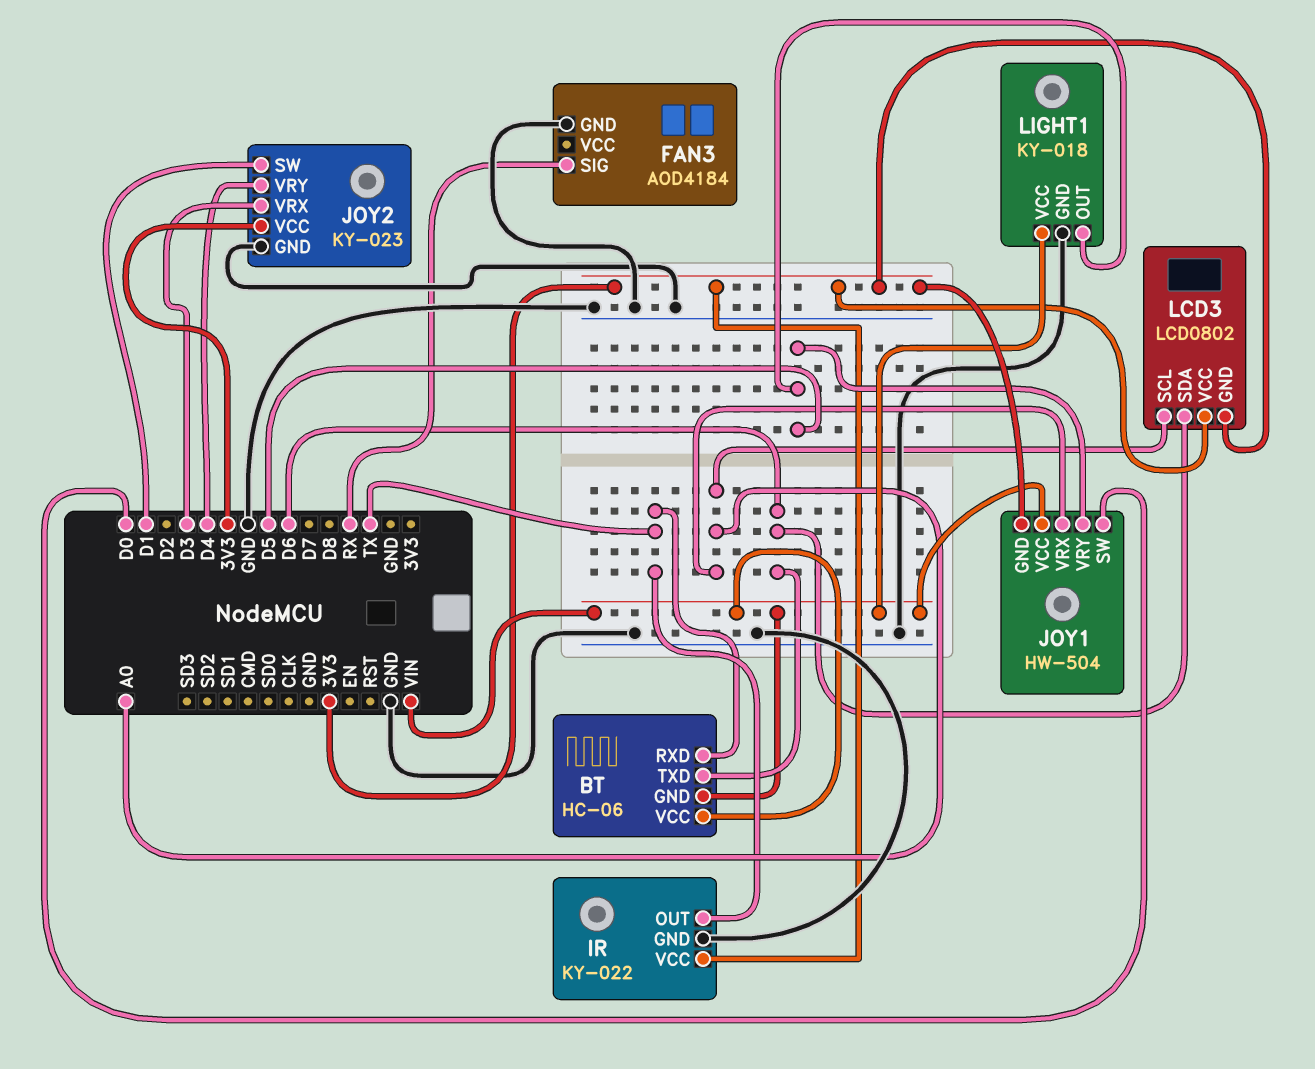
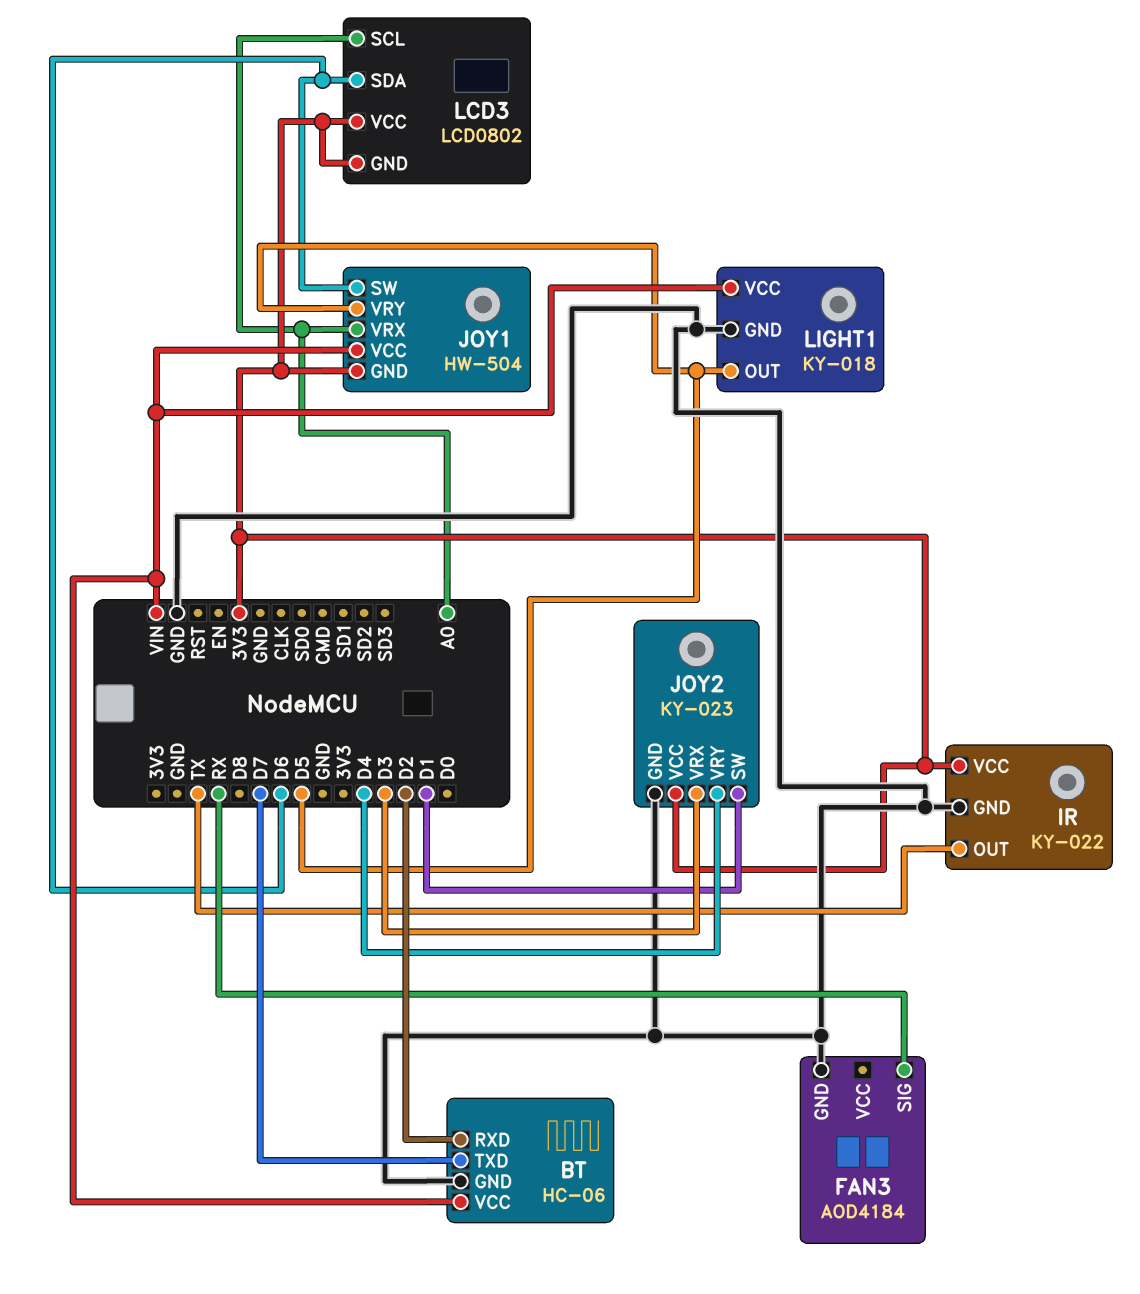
BT pin GND: VIN -> GND
BT pin RXD: TX -> D2
BT pin TXD: D6 -> D7
JOY1 pin SW: D0 -> D6

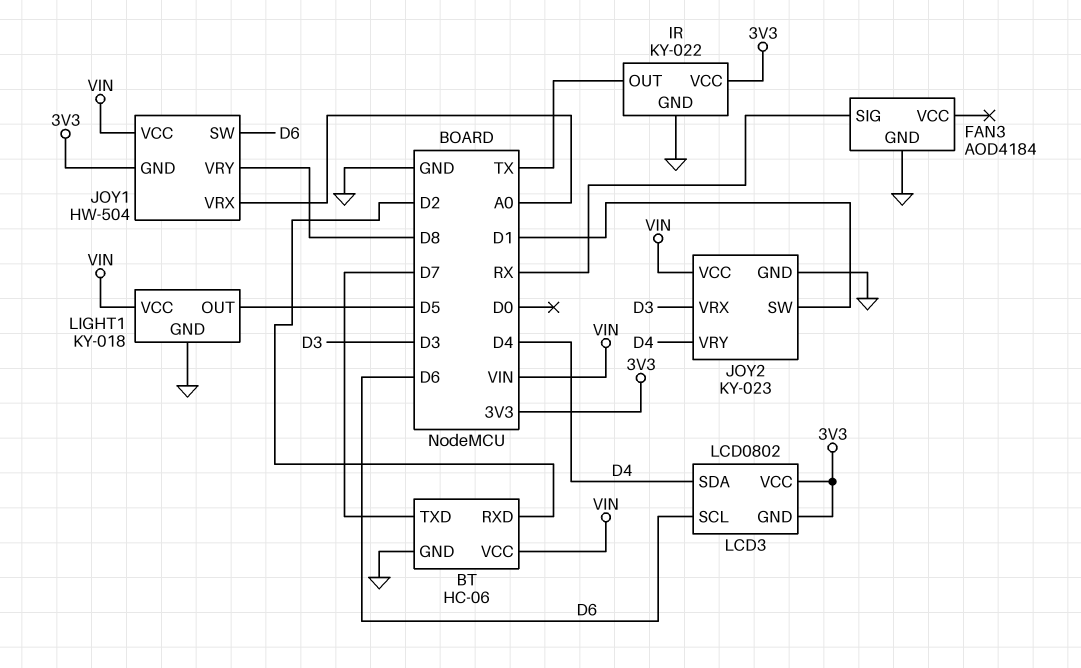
JOY1 pin VRY: D5 -> D8
JOY2 pin VCC: 3V3 -> VIN
LCD3 pin SCL: A0 -> D6
LCD3 pin SDA: D6 -> D4

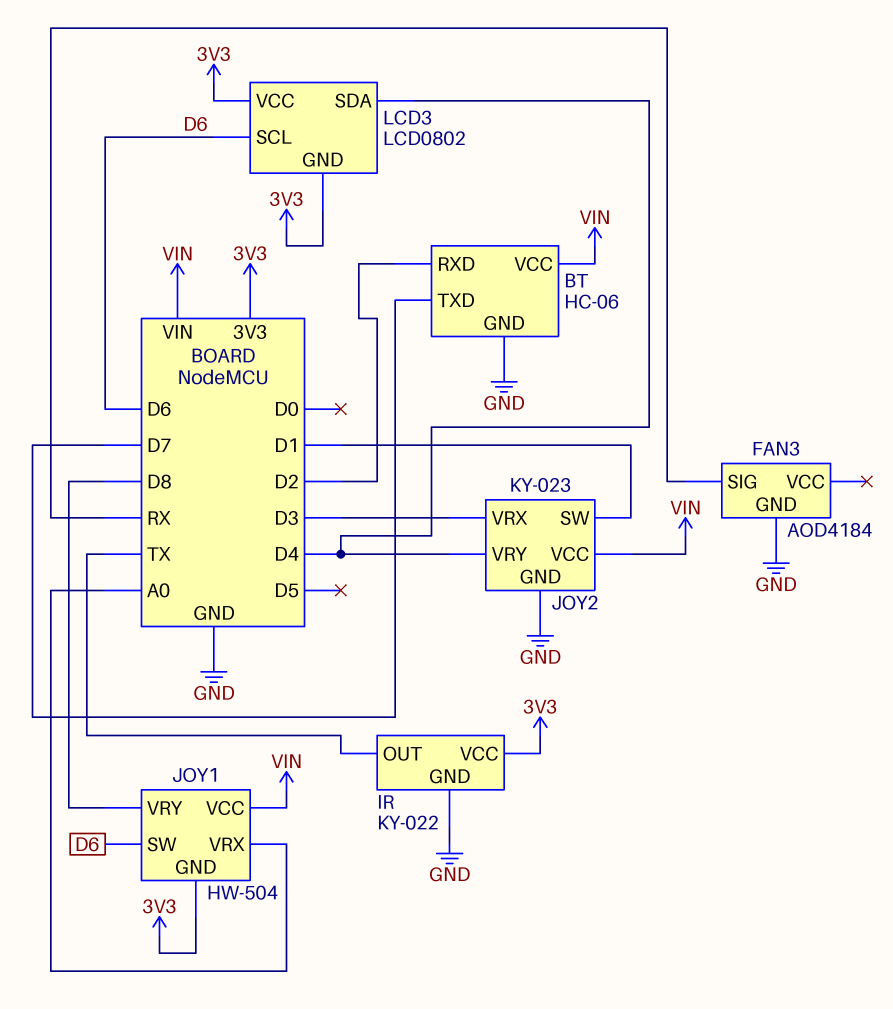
LIGHT1: KY-018 -> none
LIGHT1 pin GND: GND -> none
LIGHT1 pin OUT: D5 -> none
LIGHT1 pin VCC: VIN -> none

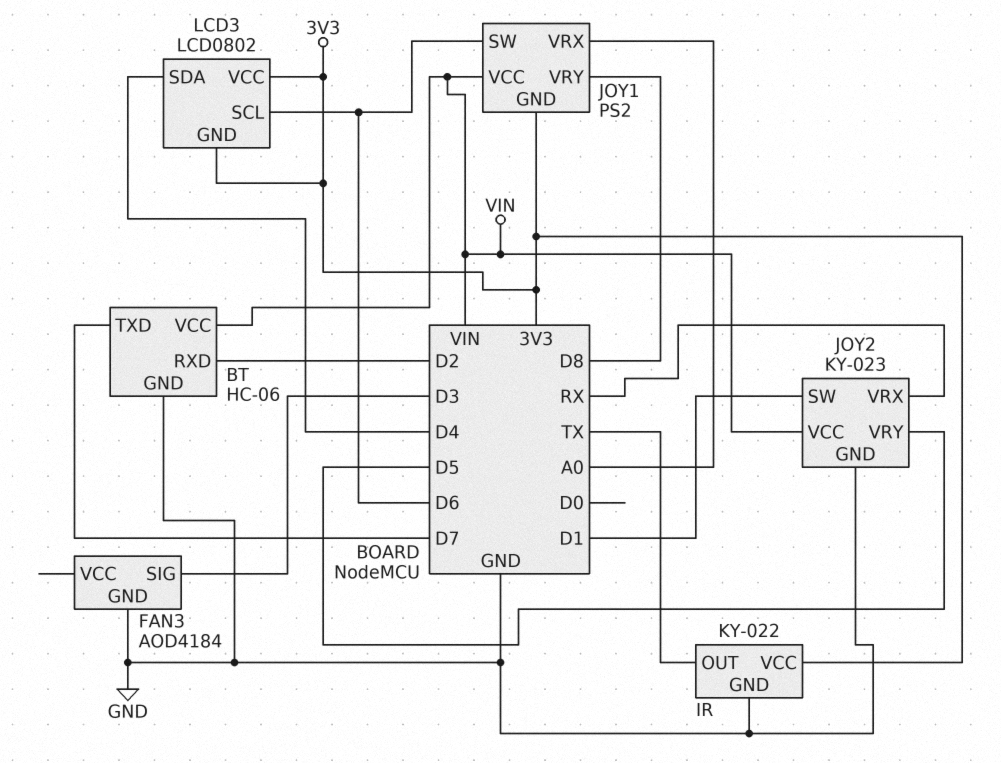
FAN3 pin SIG: RX -> D3
JOY1: HW-504 -> PS2
JOY2 pin VRX: D3 -> RX
JOY2 pin VRY: D4 -> D5

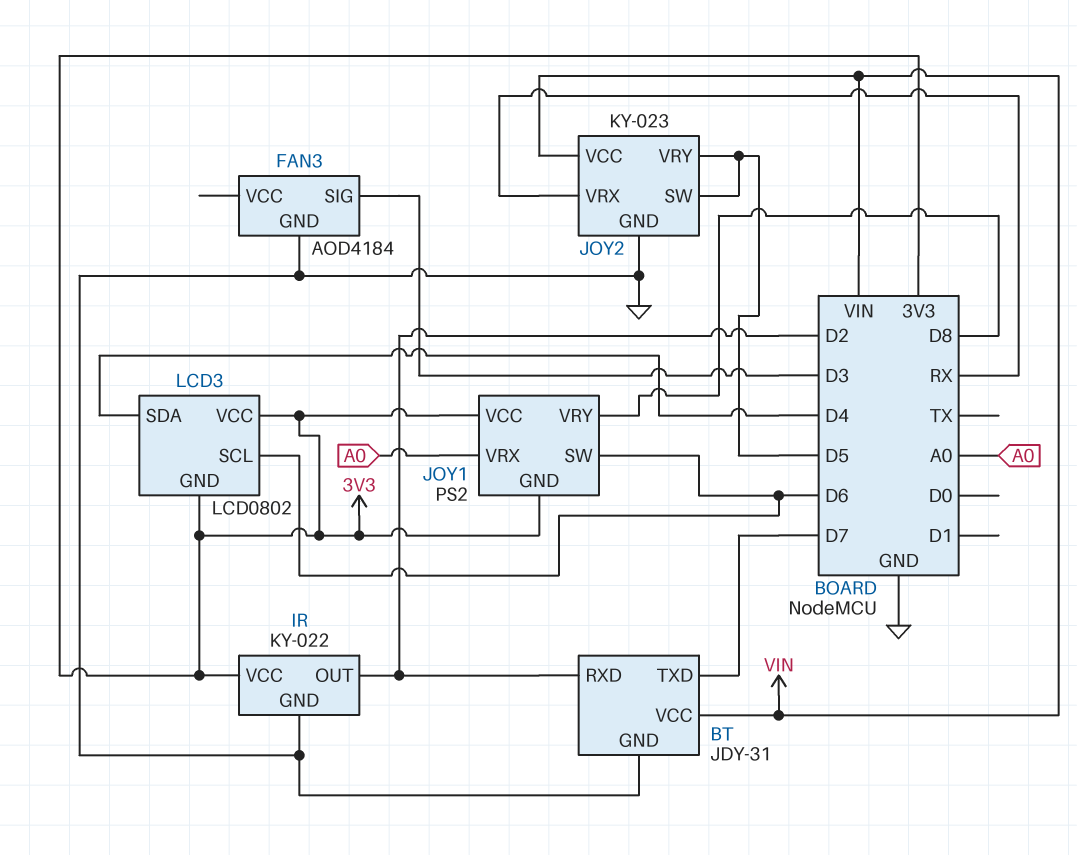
BT: HC-06 -> JDY-31
IR pin OUT: TX -> D2
JOY1 pin VCC: VIN -> 3V3
JOY2 pin SW: D1 -> D5

